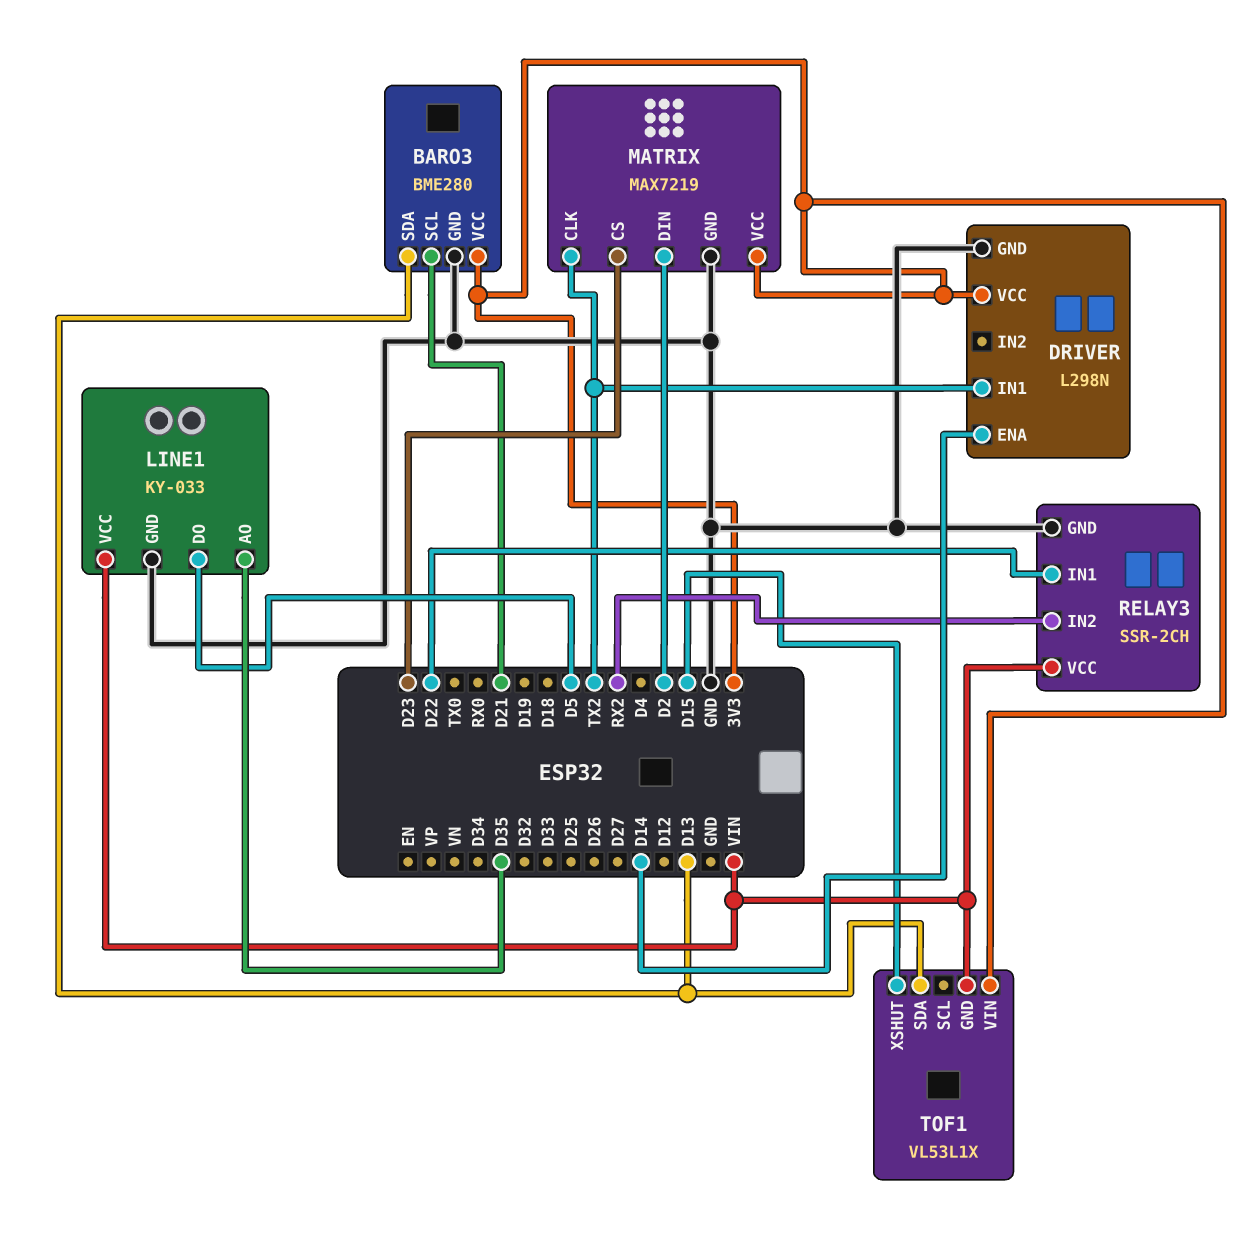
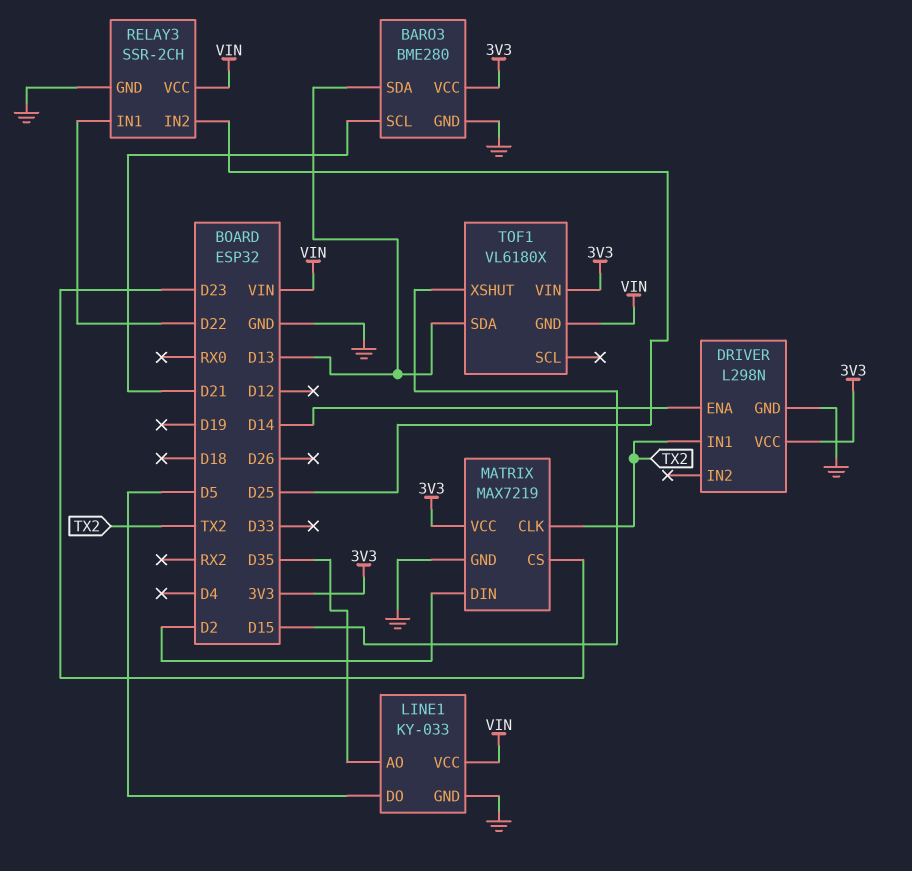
RELAY3 pin IN2: RX2 -> D25
TOF1: VL53L1X -> VL6180X

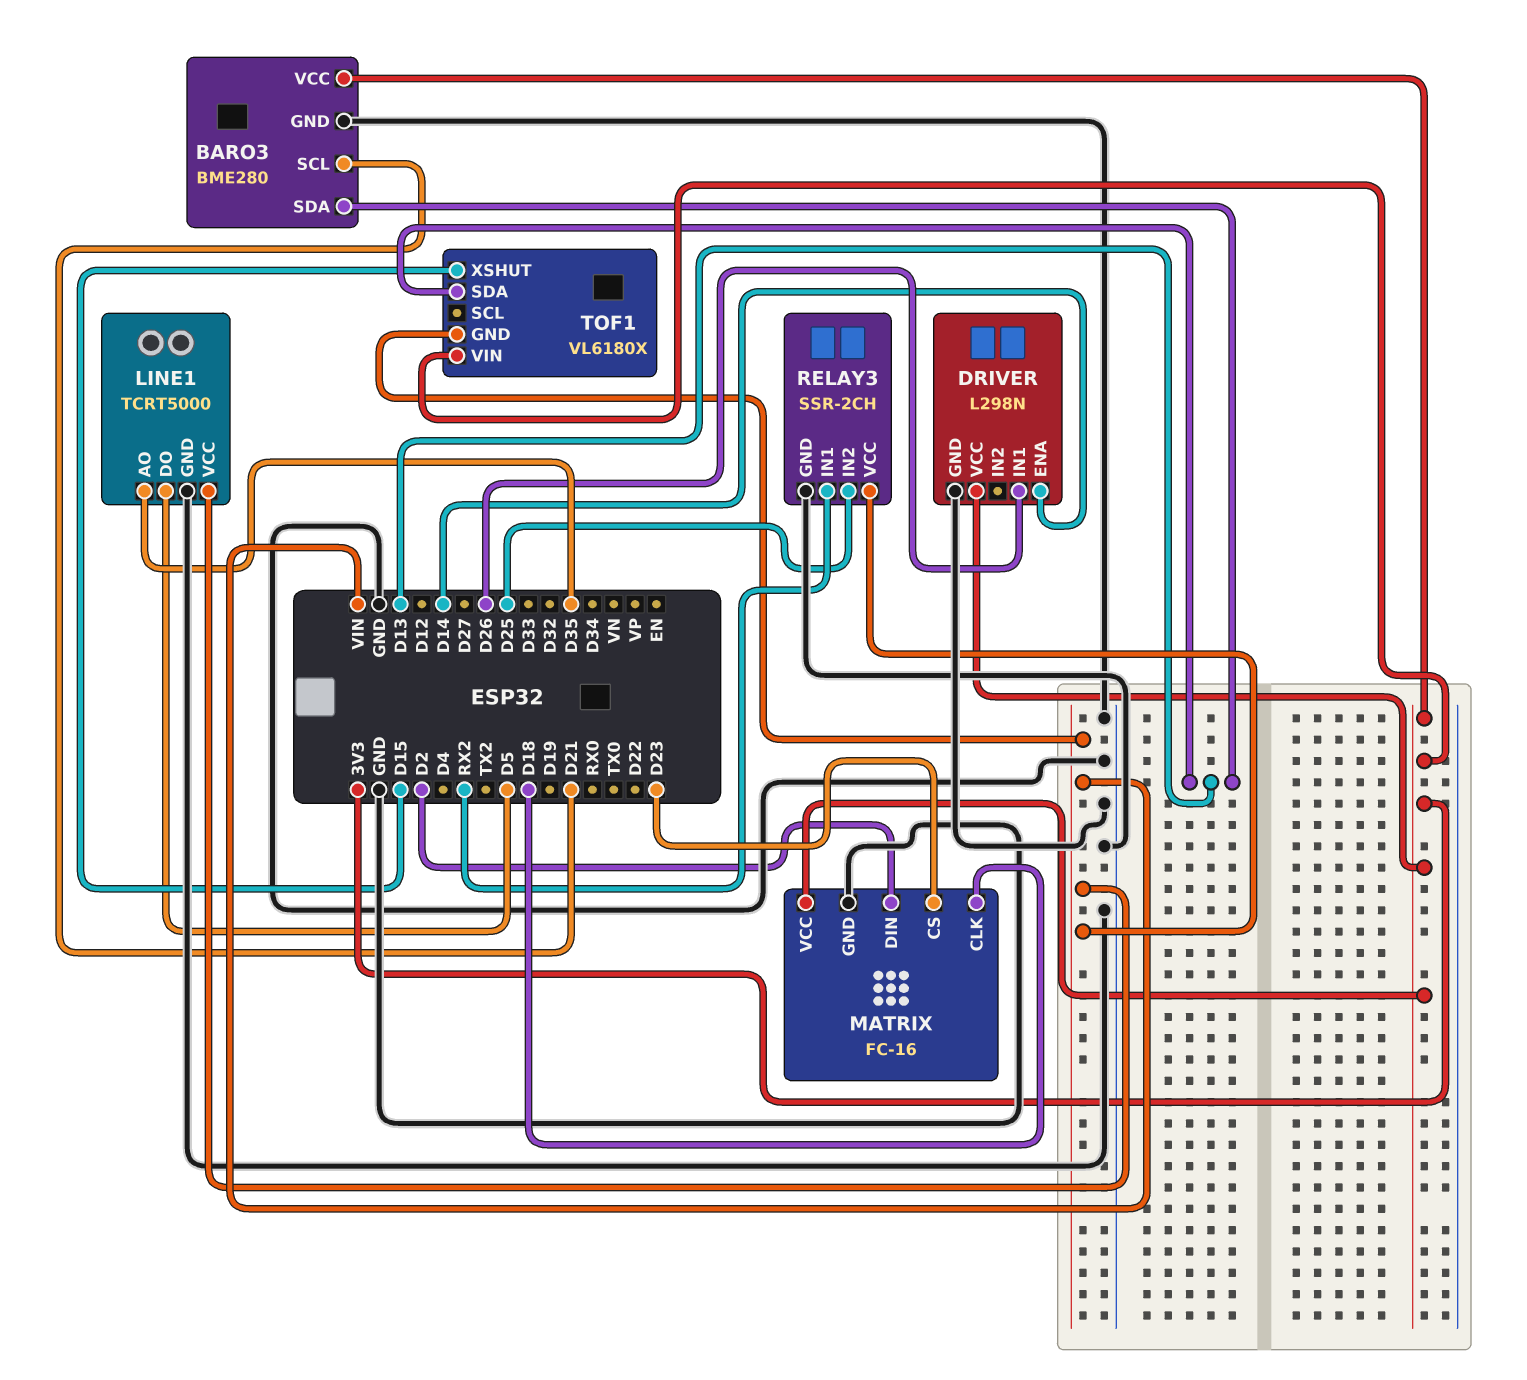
DRIVER pin IN1: TX2 -> D26
LINE1: KY-033 -> TCRT5000
MATRIX: MAX7219 -> FC-16
MATRIX pin CLK: TX2 -> D18
RELAY3 pin IN1: D22 -> RX2

